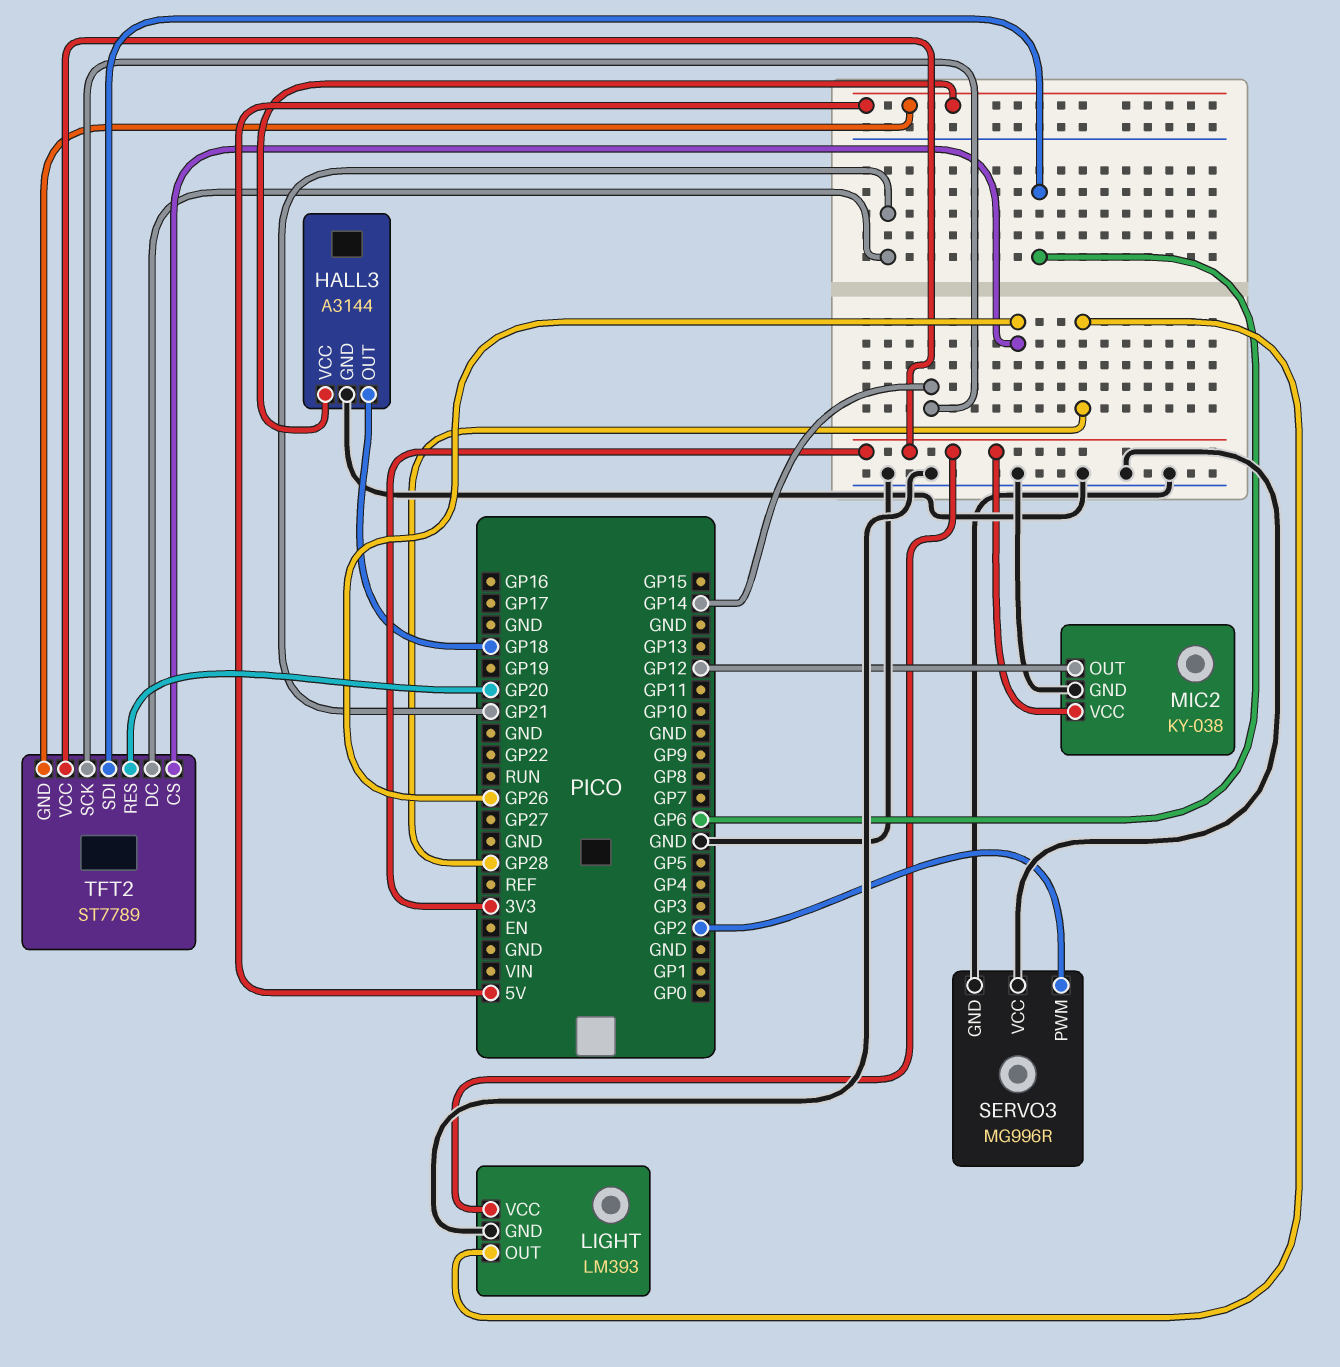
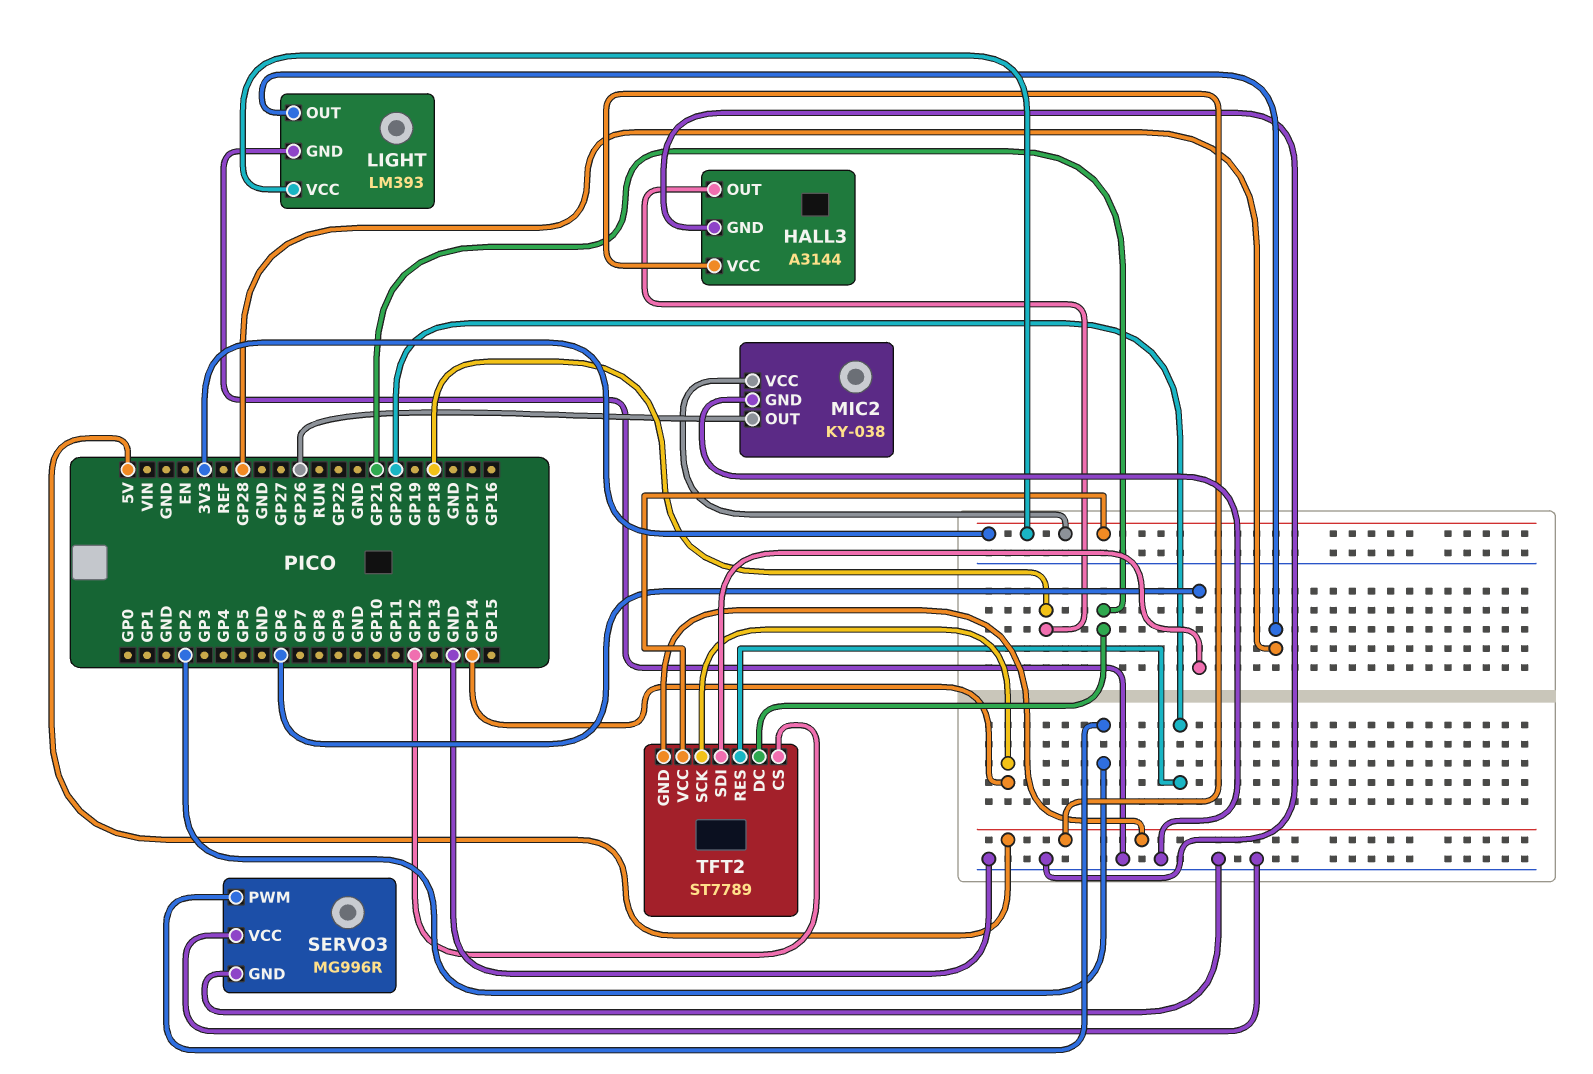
MIC2 pin OUT: GP12 -> GP26
TFT2 pin CS: GP26 -> GP12

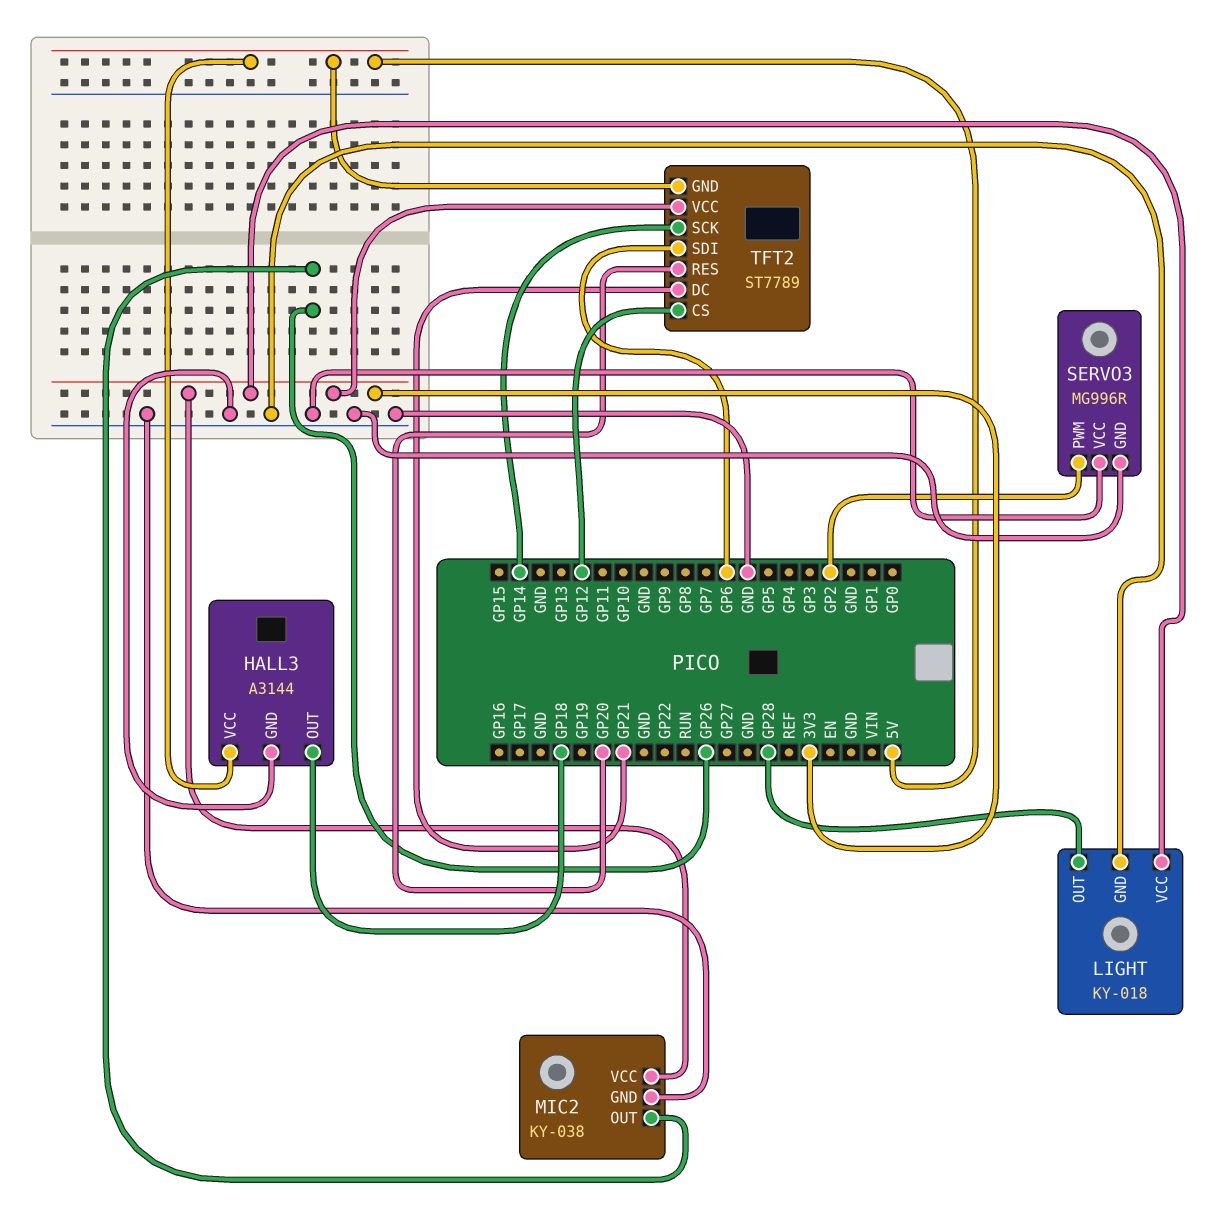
LIGHT: LM393 -> KY-018

